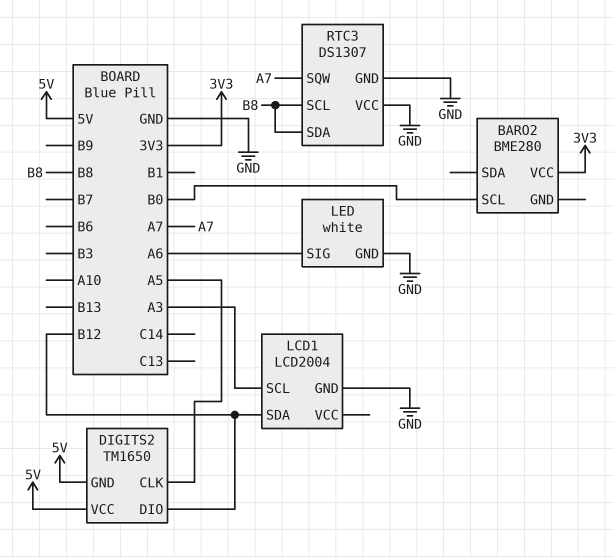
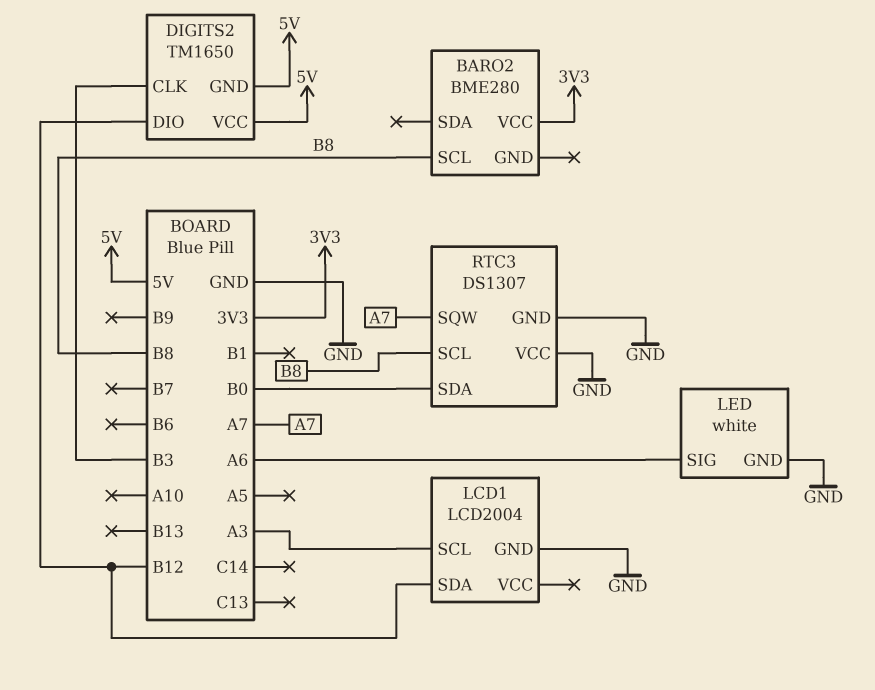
BARO2 pin SCL: B0 -> B8
DIGITS2 pin CLK: A5 -> B3
RTC3 pin SDA: B8 -> B0

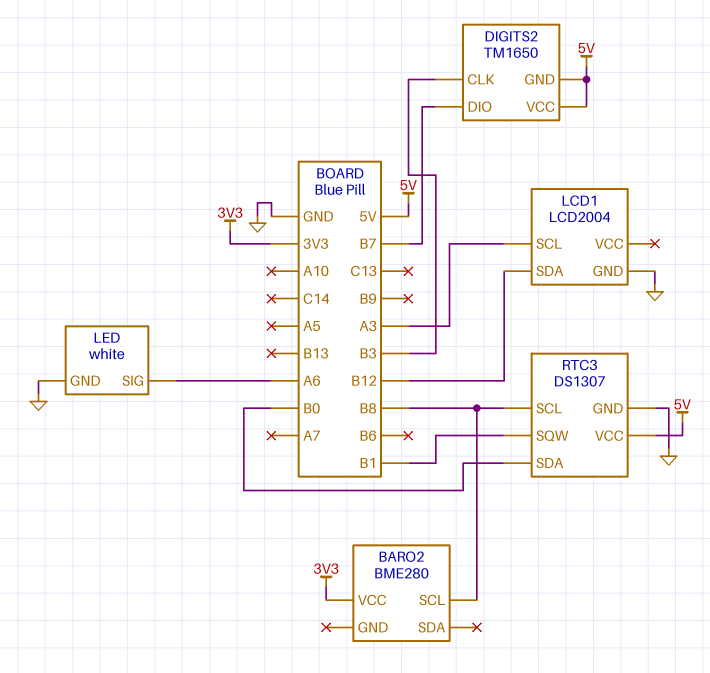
DIGITS2 pin DIO: B12 -> B7
RTC3 pin SQW: A7 -> B1
RTC3 pin VCC: GND -> 5V

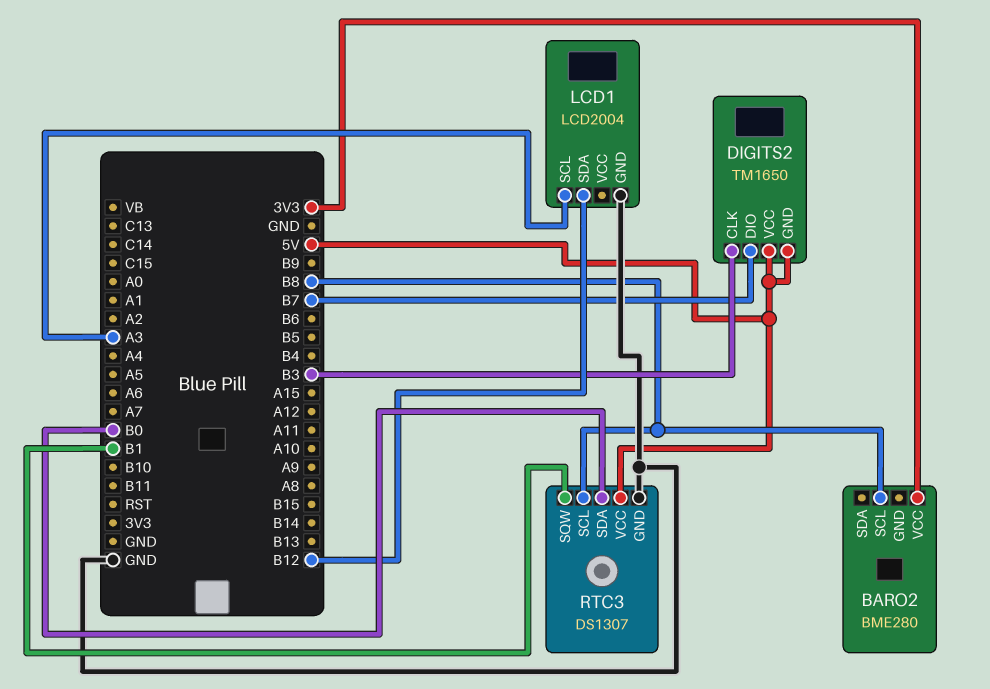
LED: white -> none
LED pin GND: GND -> none
LED pin SIG: A6 -> none

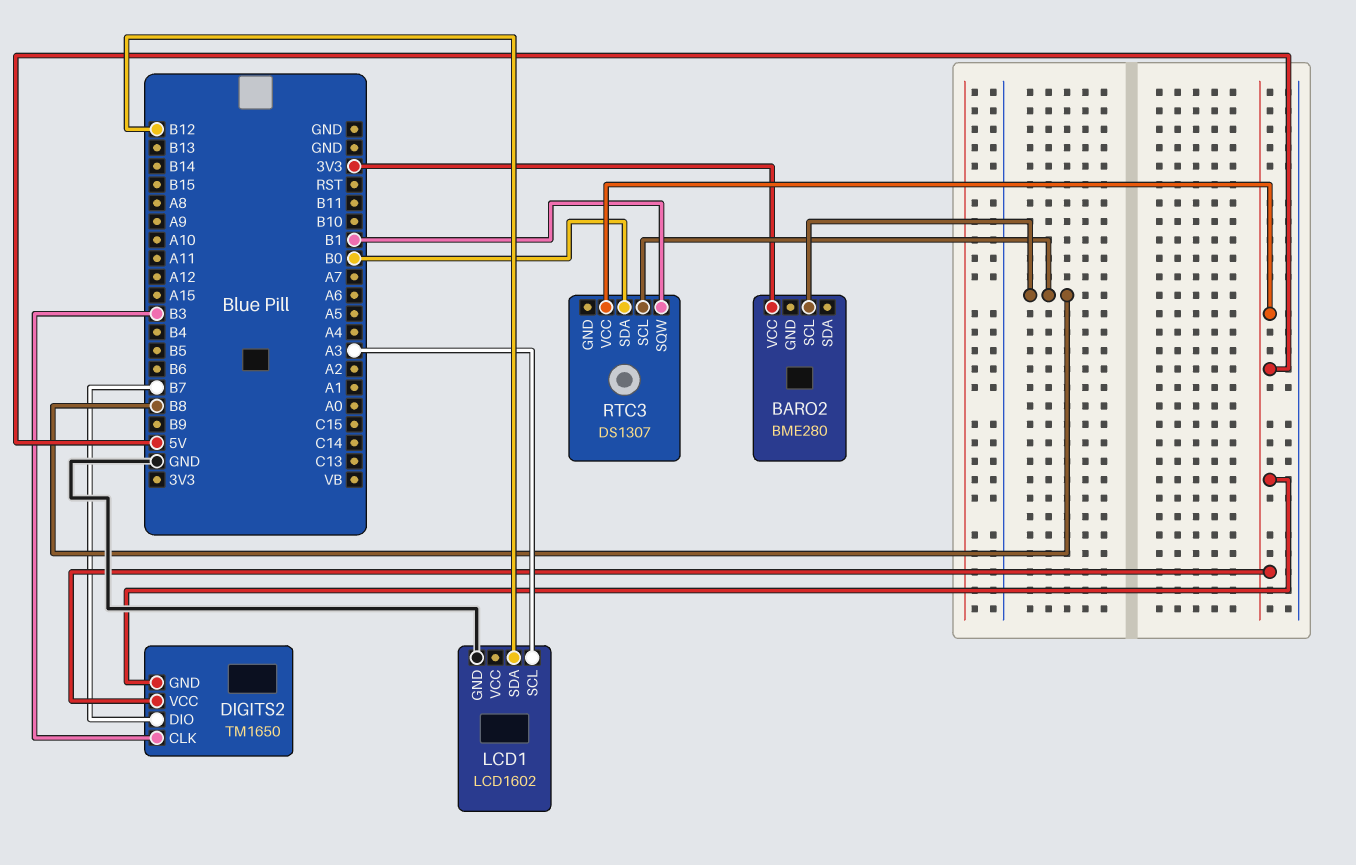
LCD1: LCD2004 -> LCD1602
RTC3 pin GND: GND -> none

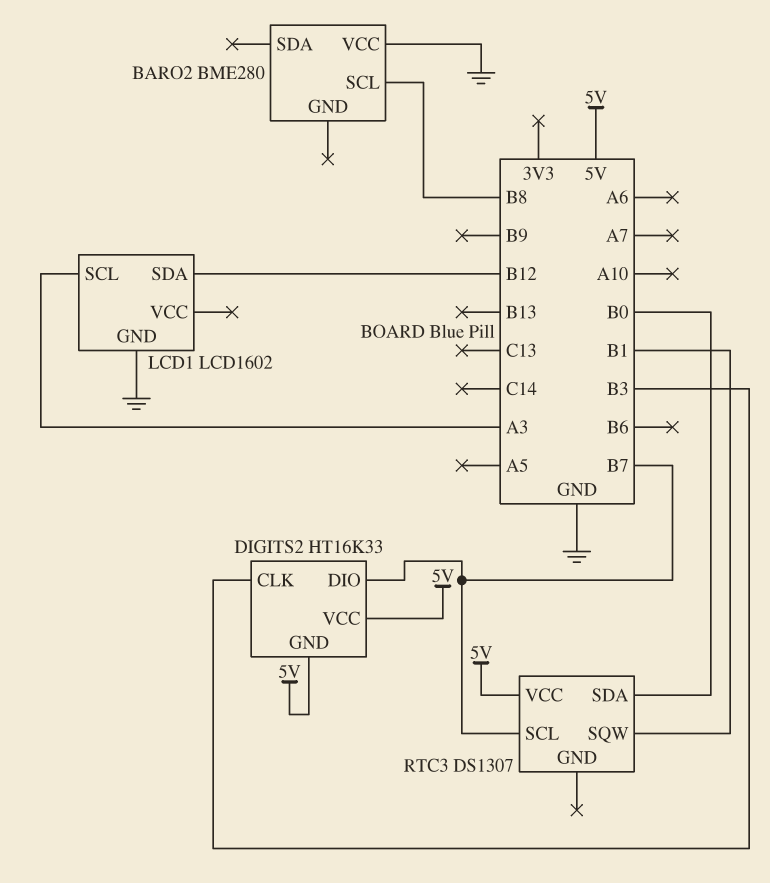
BARO2 pin VCC: 3V3 -> GND
DIGITS2: TM1650 -> HT16K33
RTC3 pin SCL: B8 -> B7

